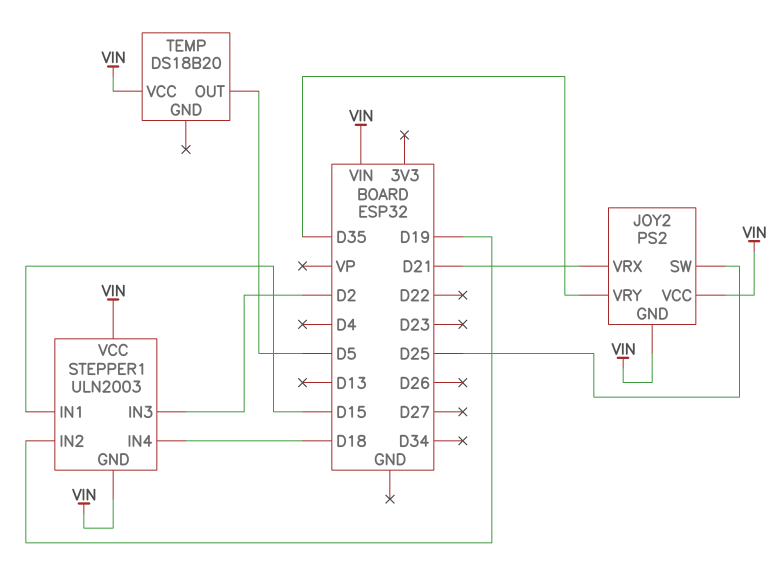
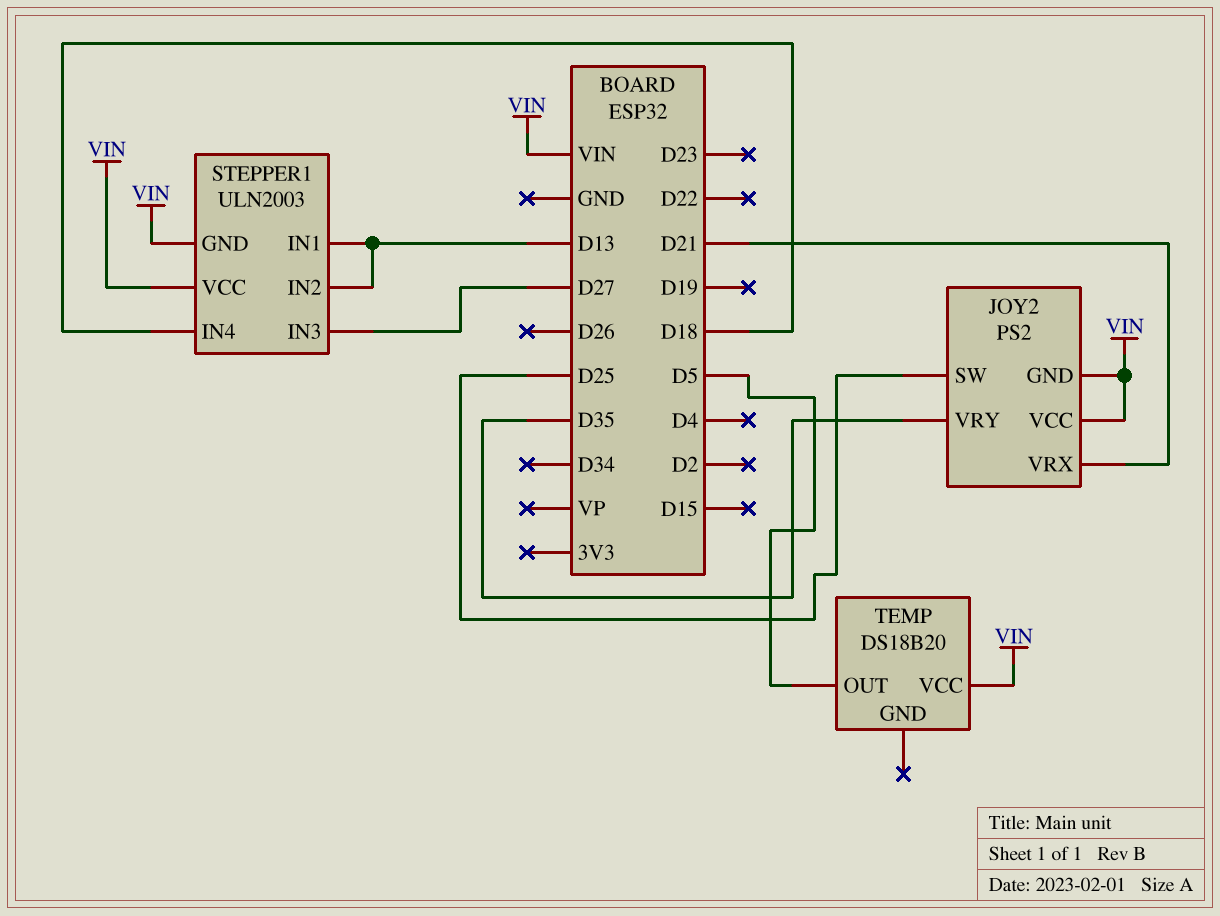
STEPPER1 pin IN1: D15 -> D13
STEPPER1 pin IN2: D19 -> D13
STEPPER1 pin IN3: D2 -> D27

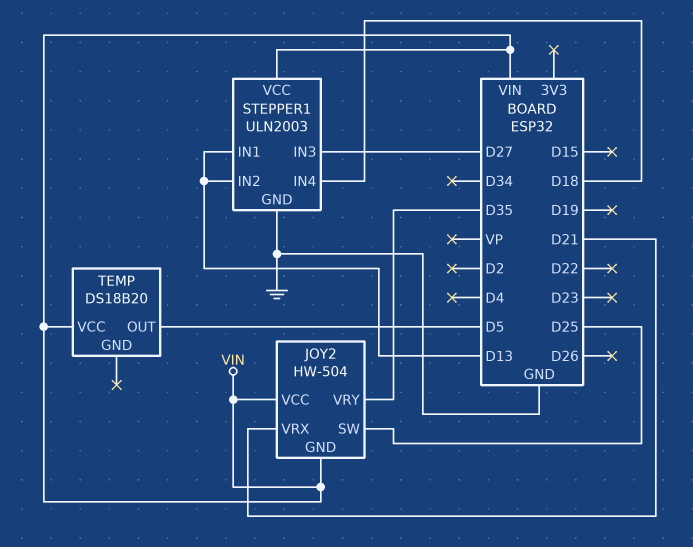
JOY2: PS2 -> HW-504
STEPPER1 pin GND: VIN -> GND

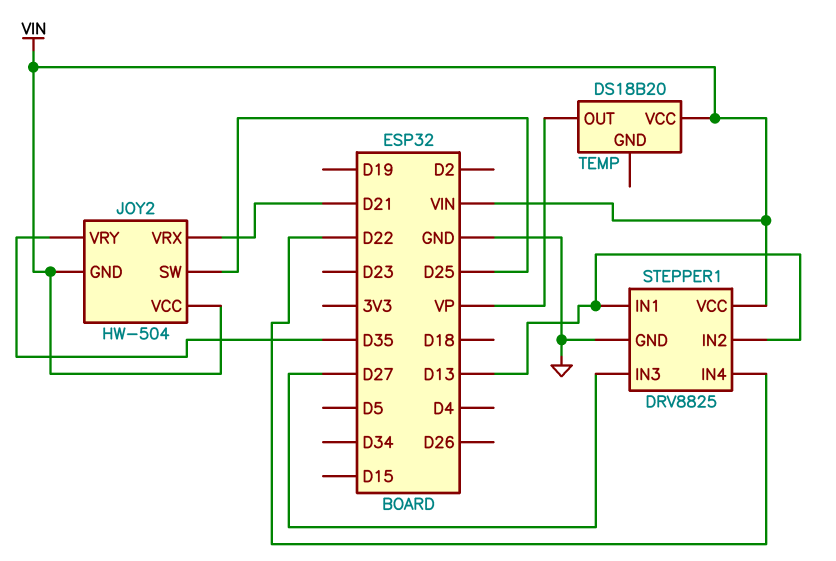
STEPPER1: ULN2003 -> DRV8825
STEPPER1 pin IN4: D18 -> D22
TEMP pin OUT: D5 -> VP

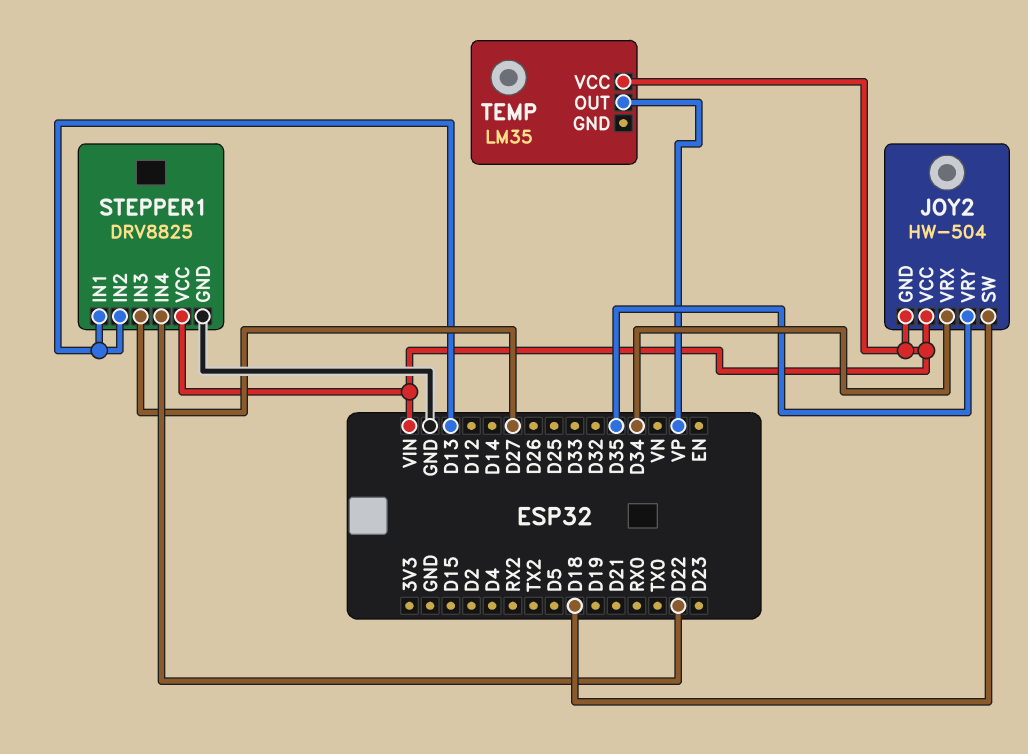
JOY2 pin SW: D25 -> D18
JOY2 pin VRX: D21 -> D34
TEMP: DS18B20 -> LM35

